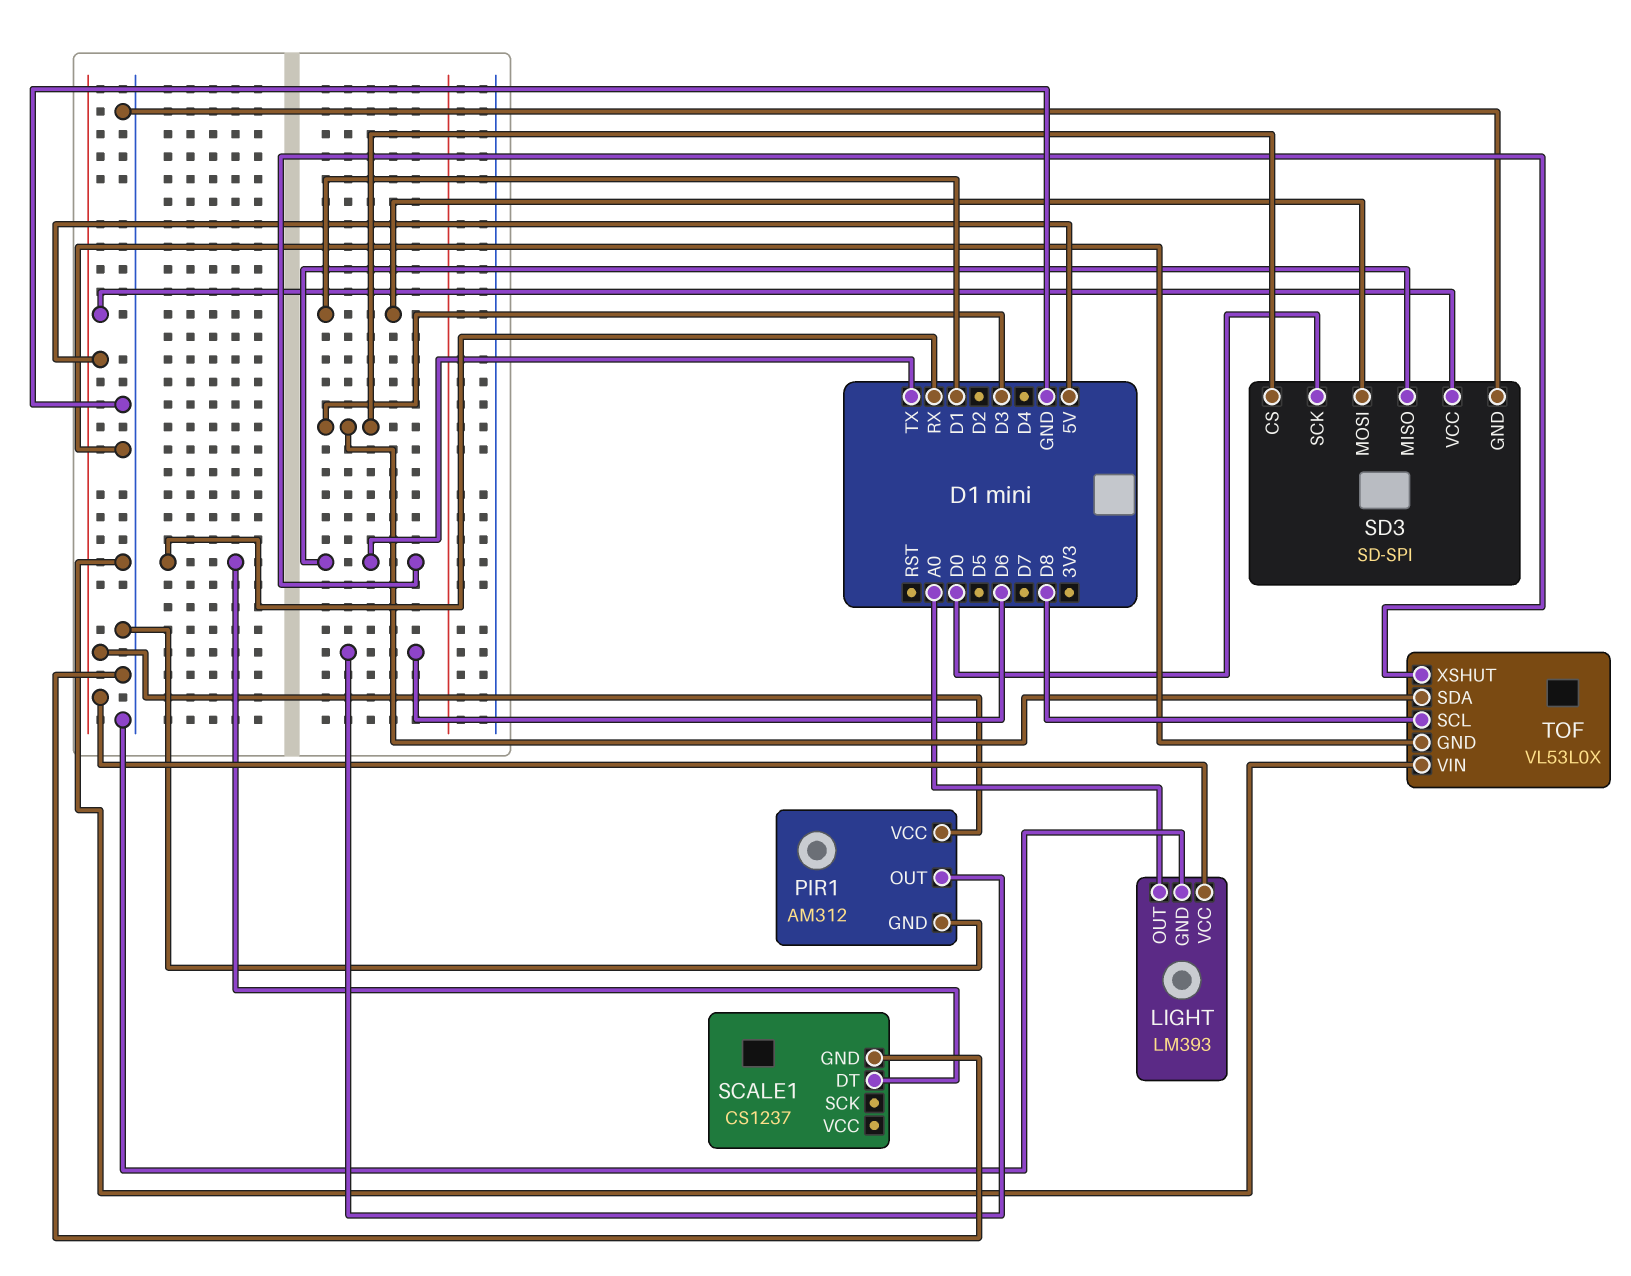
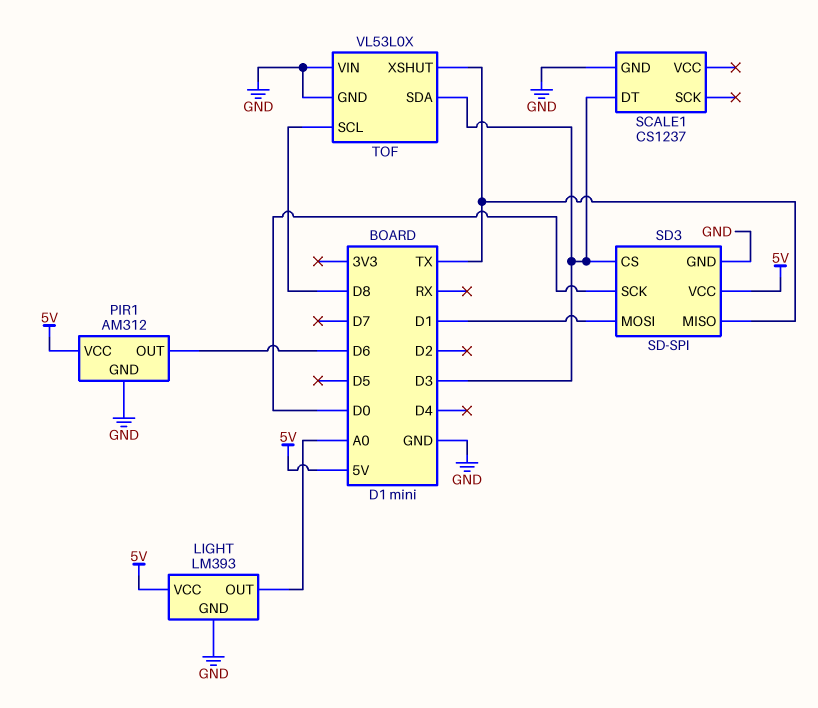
SCALE1 pin DT: RX -> D3

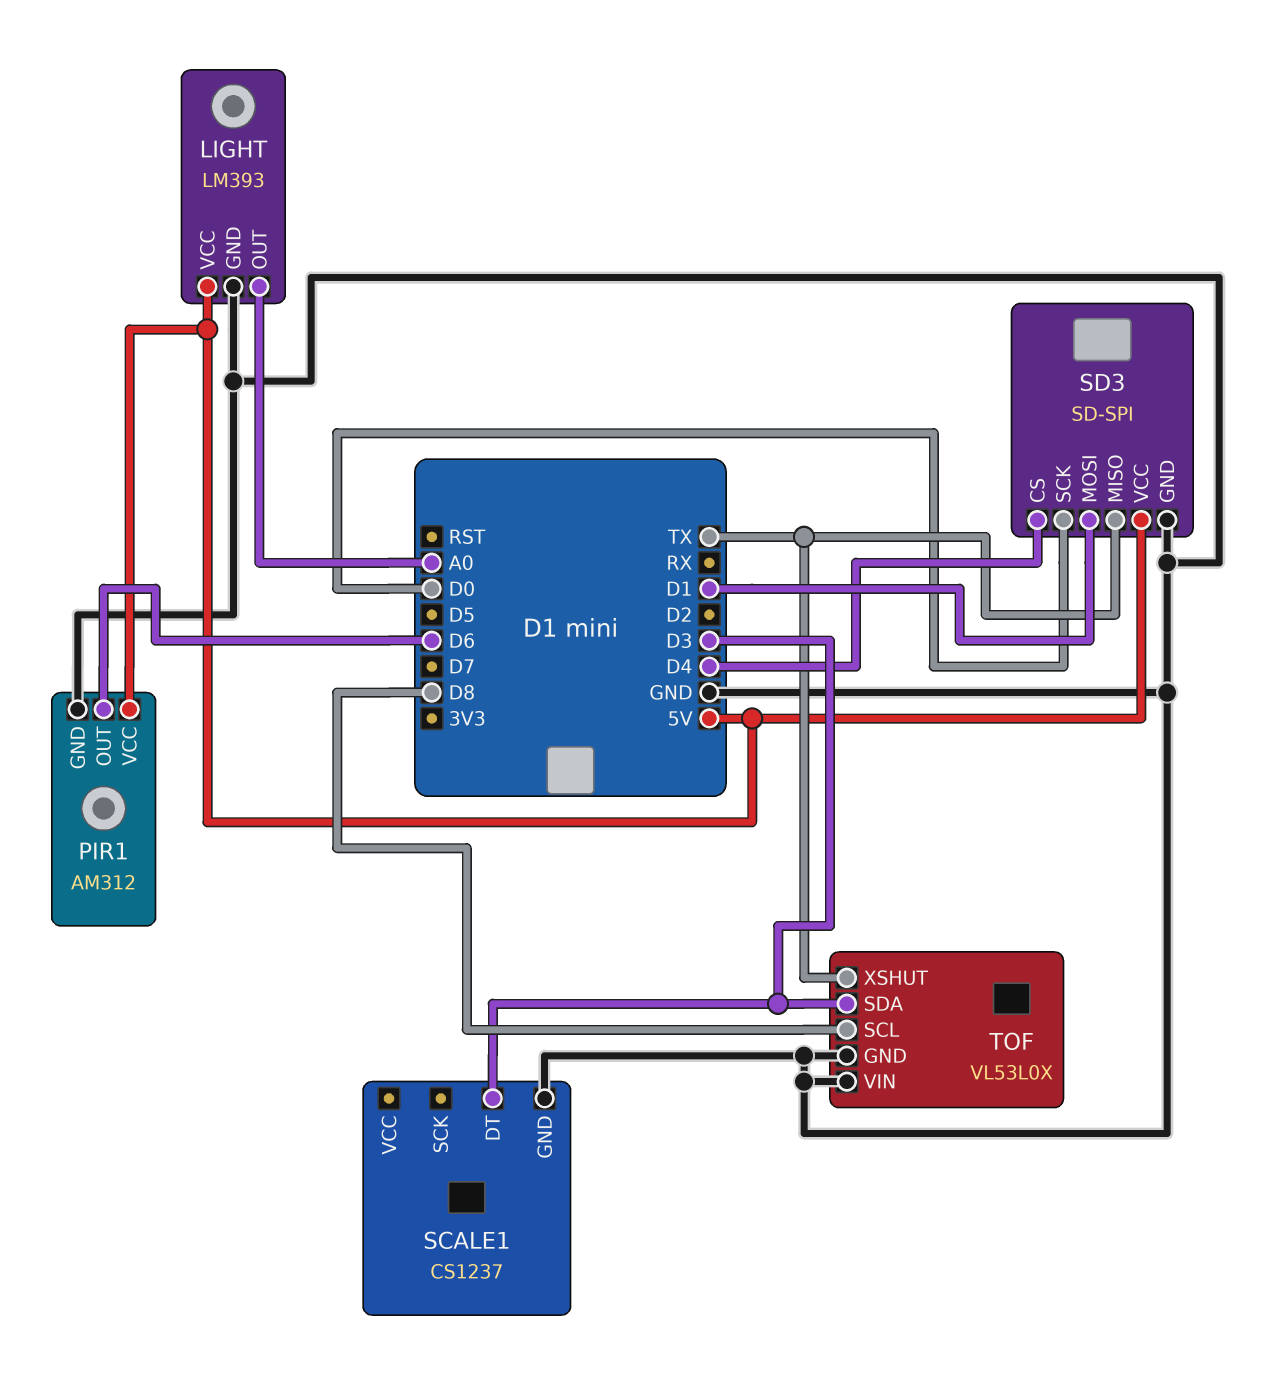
SD3 pin CS: D3 -> D4

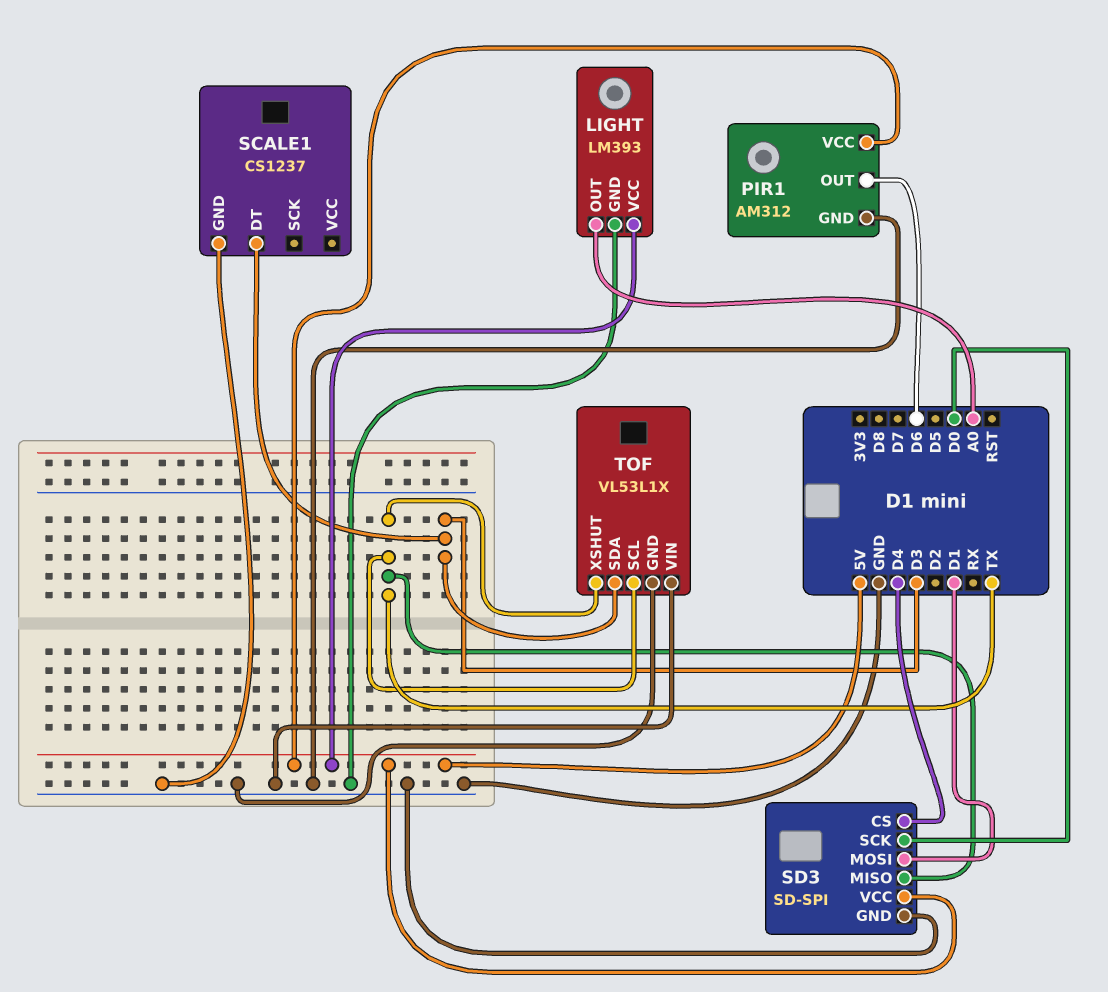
TOF: VL53L0X -> VL53L1X
TOF pin SCL: D8 -> TX

